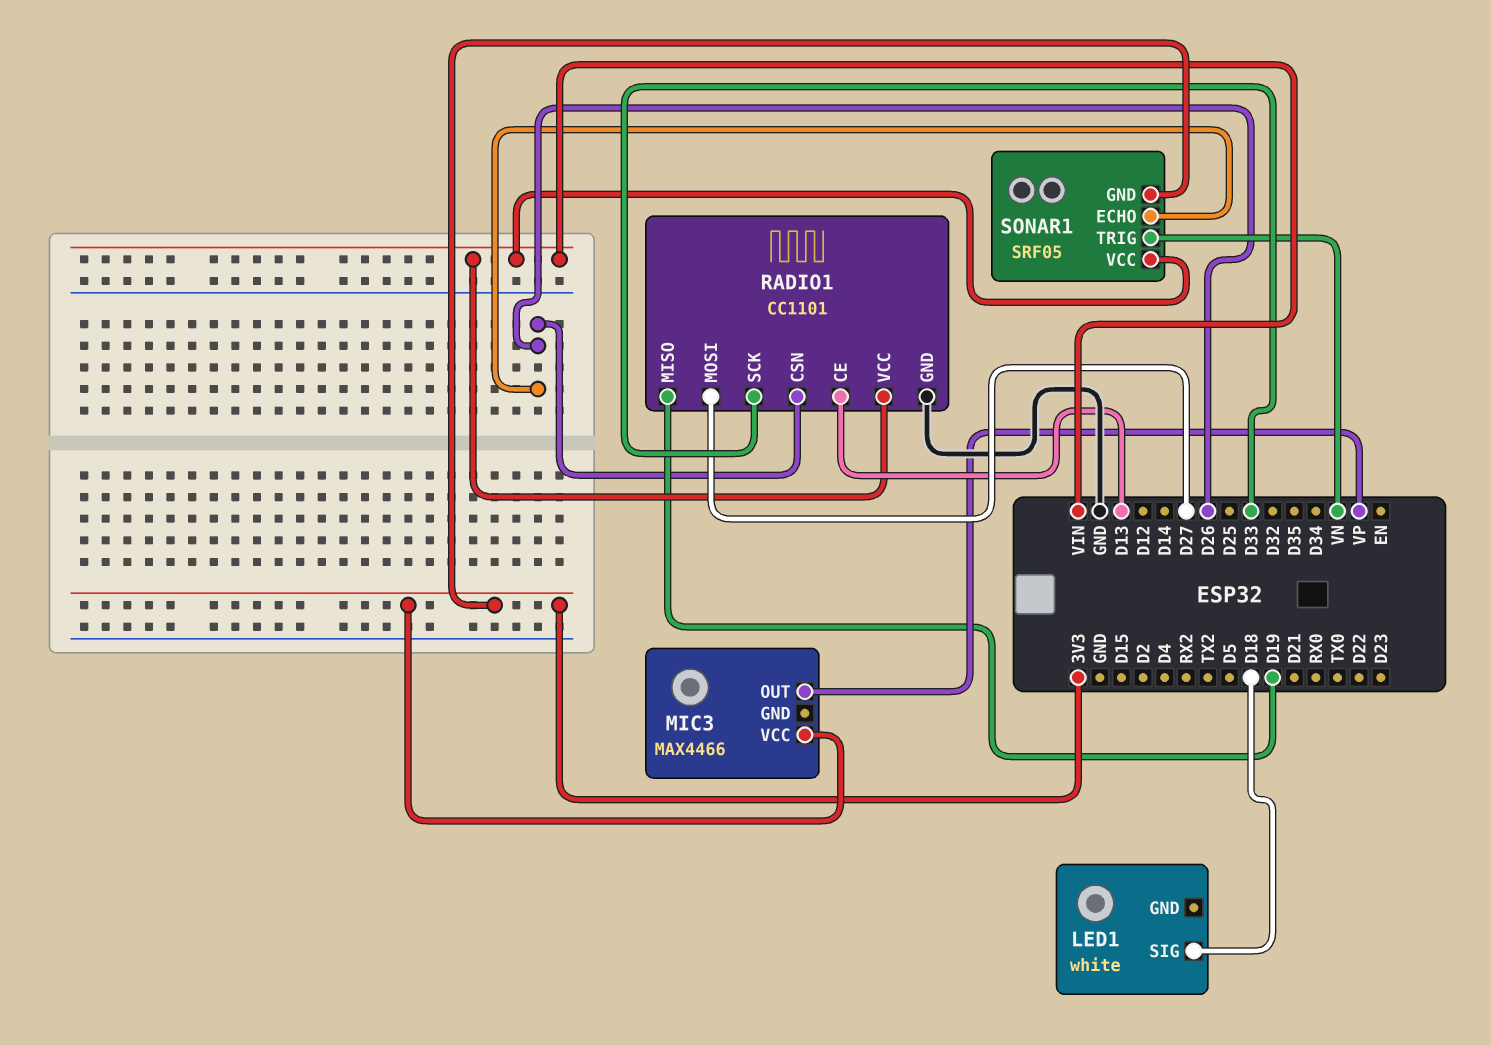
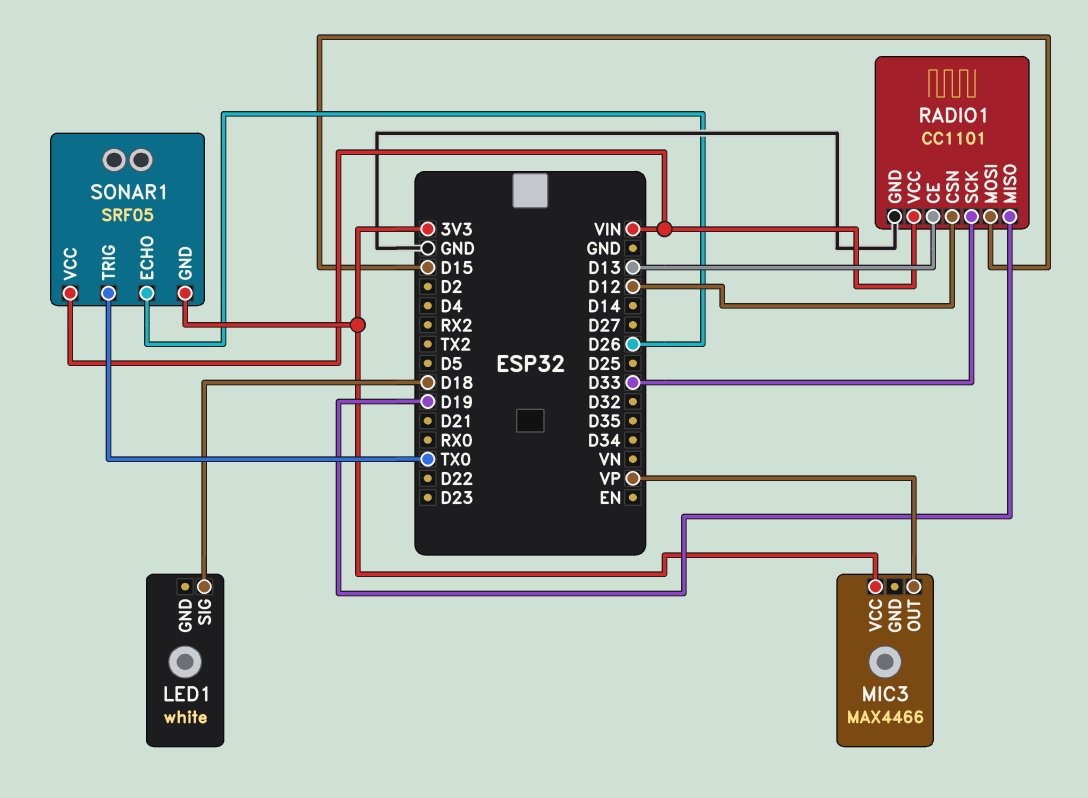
RADIO1 pin CSN: D26 -> D12
RADIO1 pin MOSI: D27 -> D15
SONAR1 pin TRIG: VN -> TX0

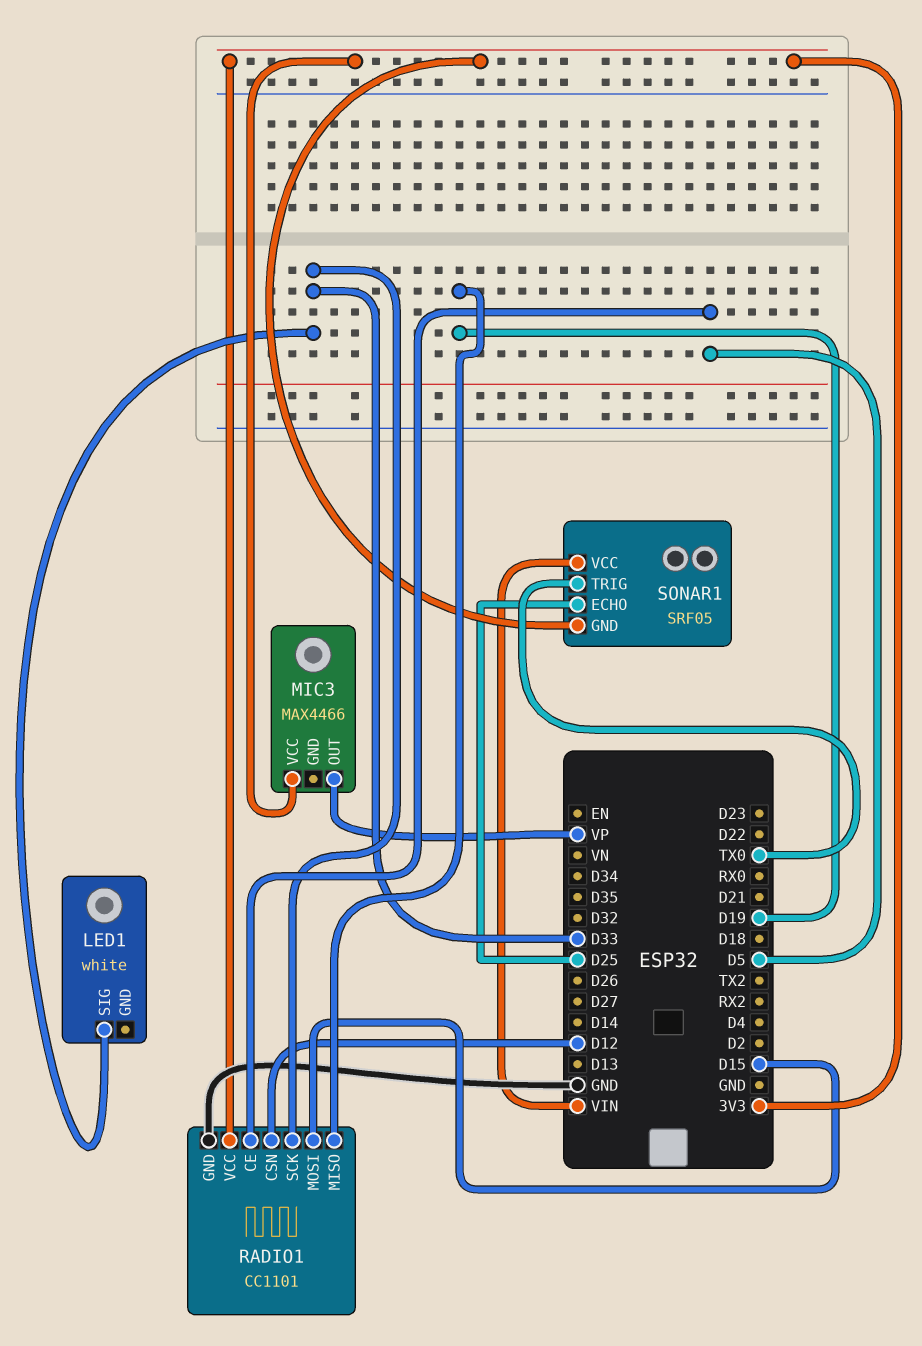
LED1 pin SIG: D18 -> D33
RADIO1 pin CE: D13 -> D5
RADIO1 pin VCC: VIN -> 3V3
SONAR1 pin ECHO: D26 -> D25

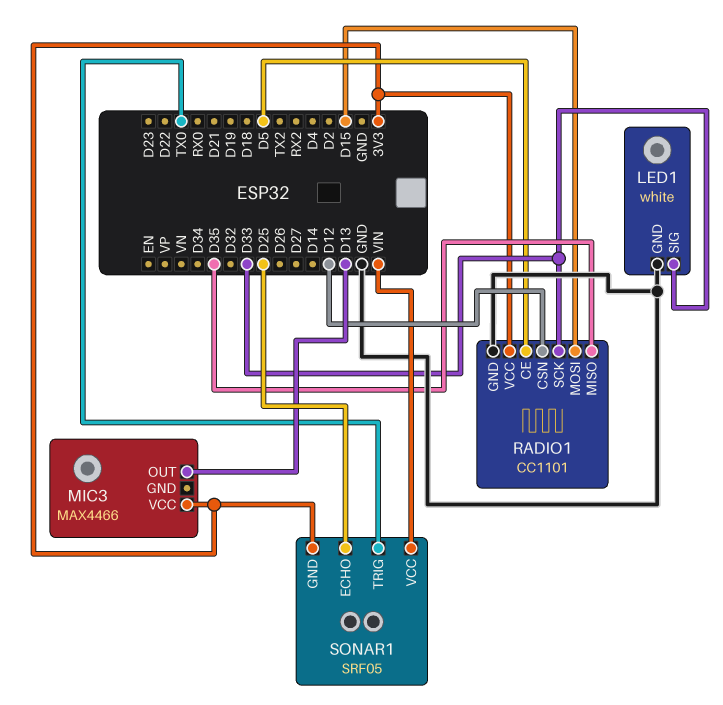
LED1 pin GND: none -> GND
MIC3 pin OUT: VP -> D13
RADIO1 pin MISO: D19 -> D35

